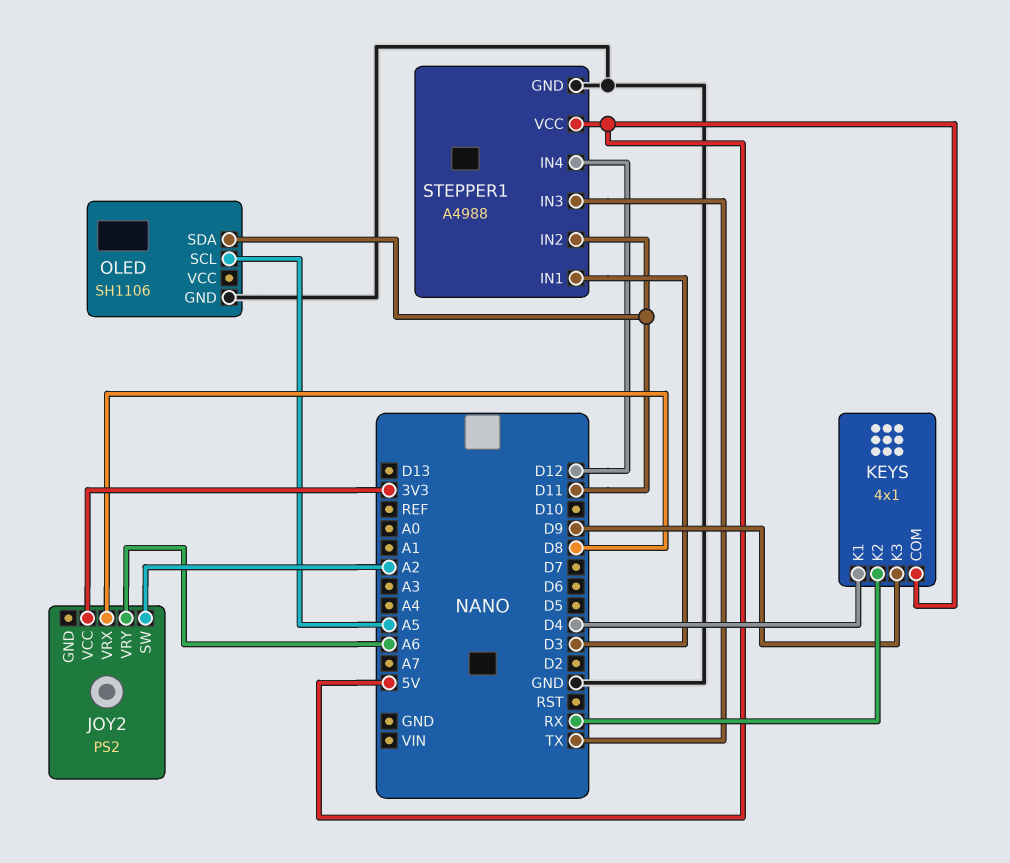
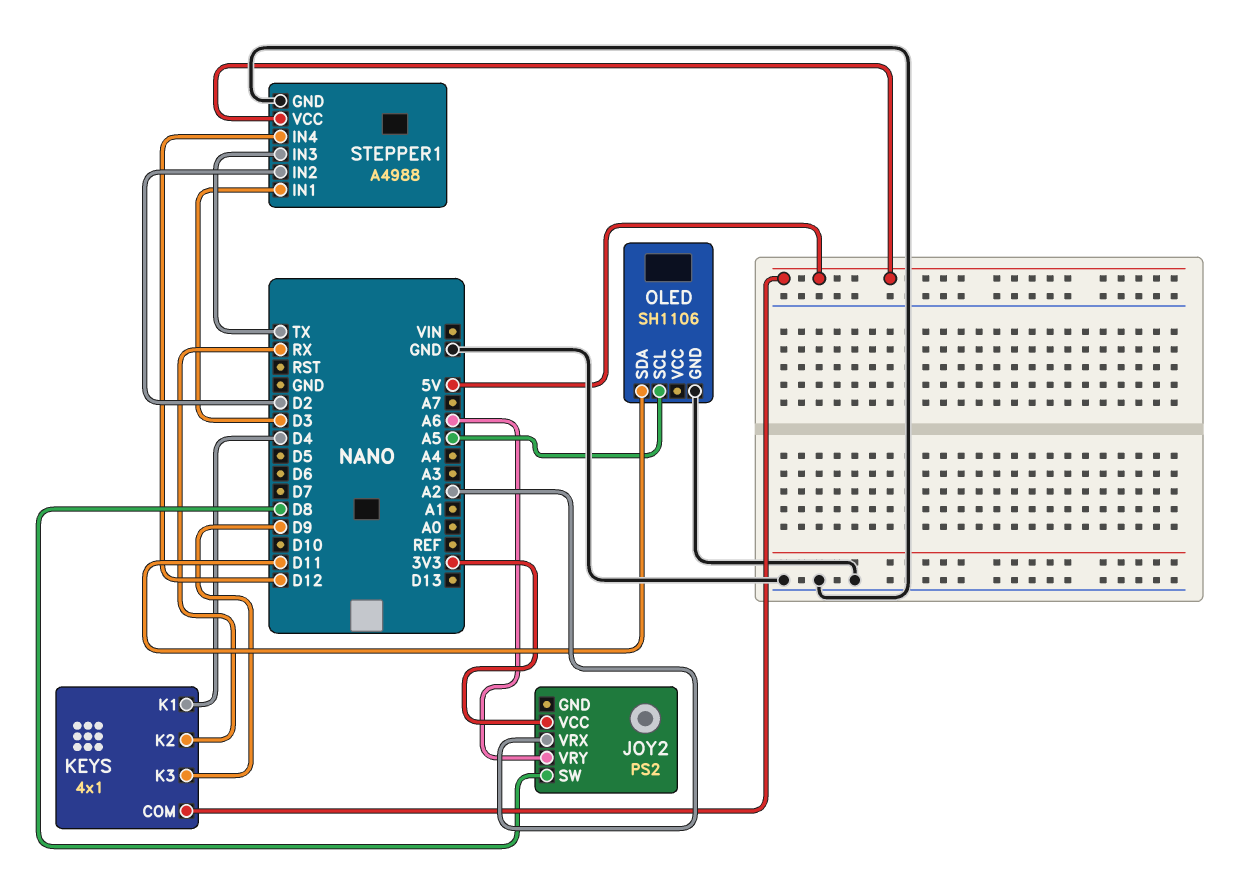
JOY2 pin SW: A2 -> D8
JOY2 pin VRX: D8 -> A2
STEPPER1 pin IN2: D11 -> D2

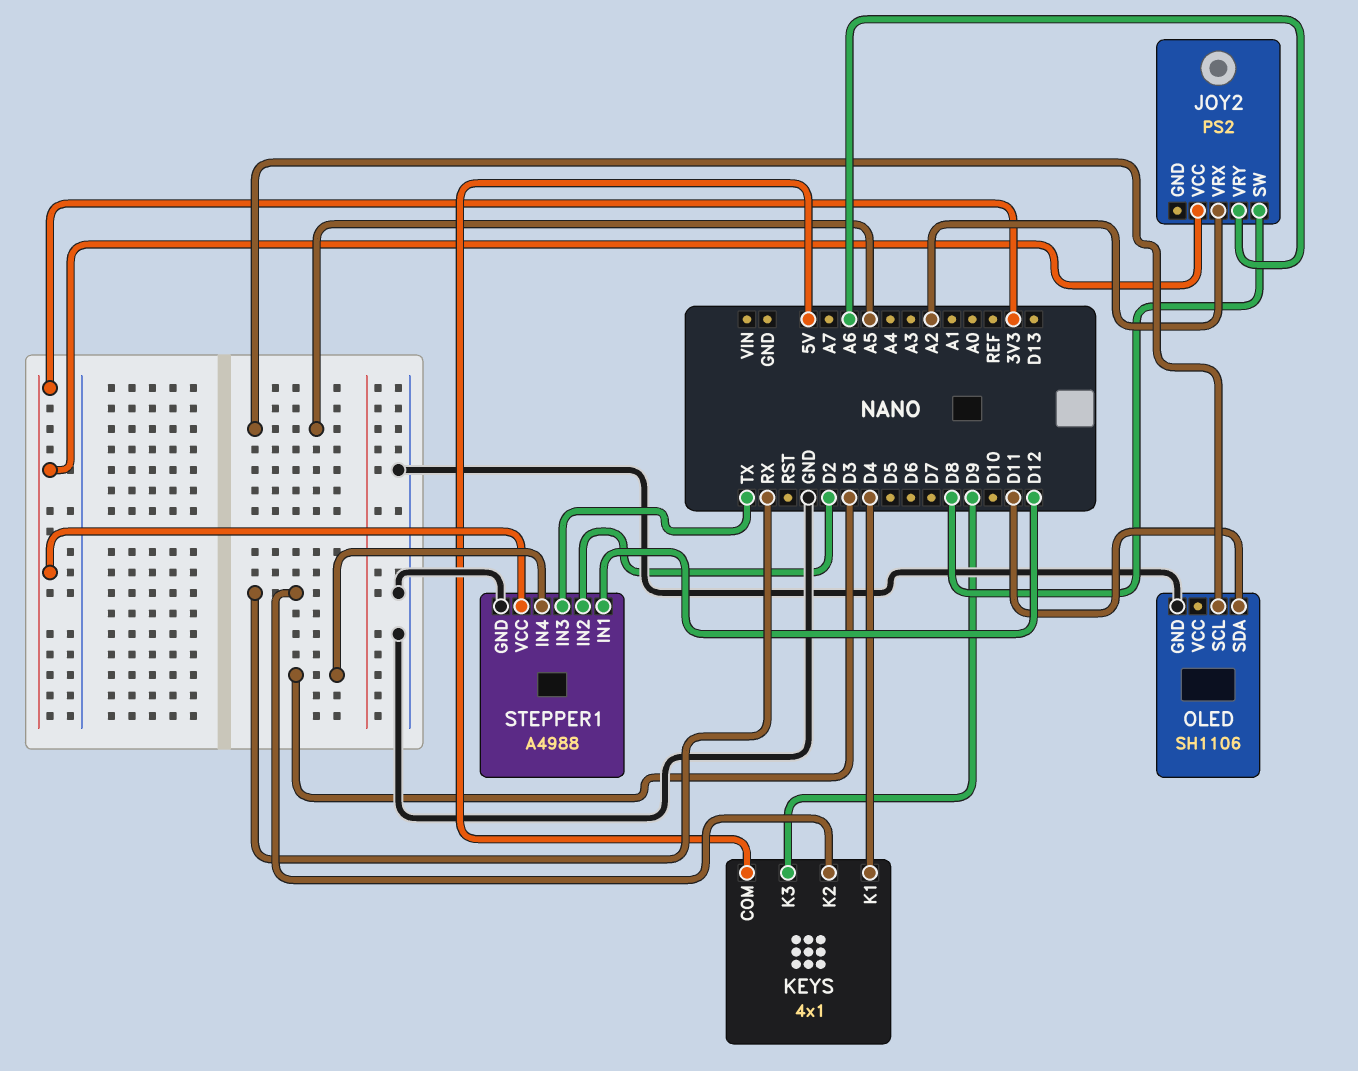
STEPPER1 pin IN1: D3 -> D12
STEPPER1 pin IN4: D12 -> D3
STEPPER1 pin VCC: 5V -> 3V3

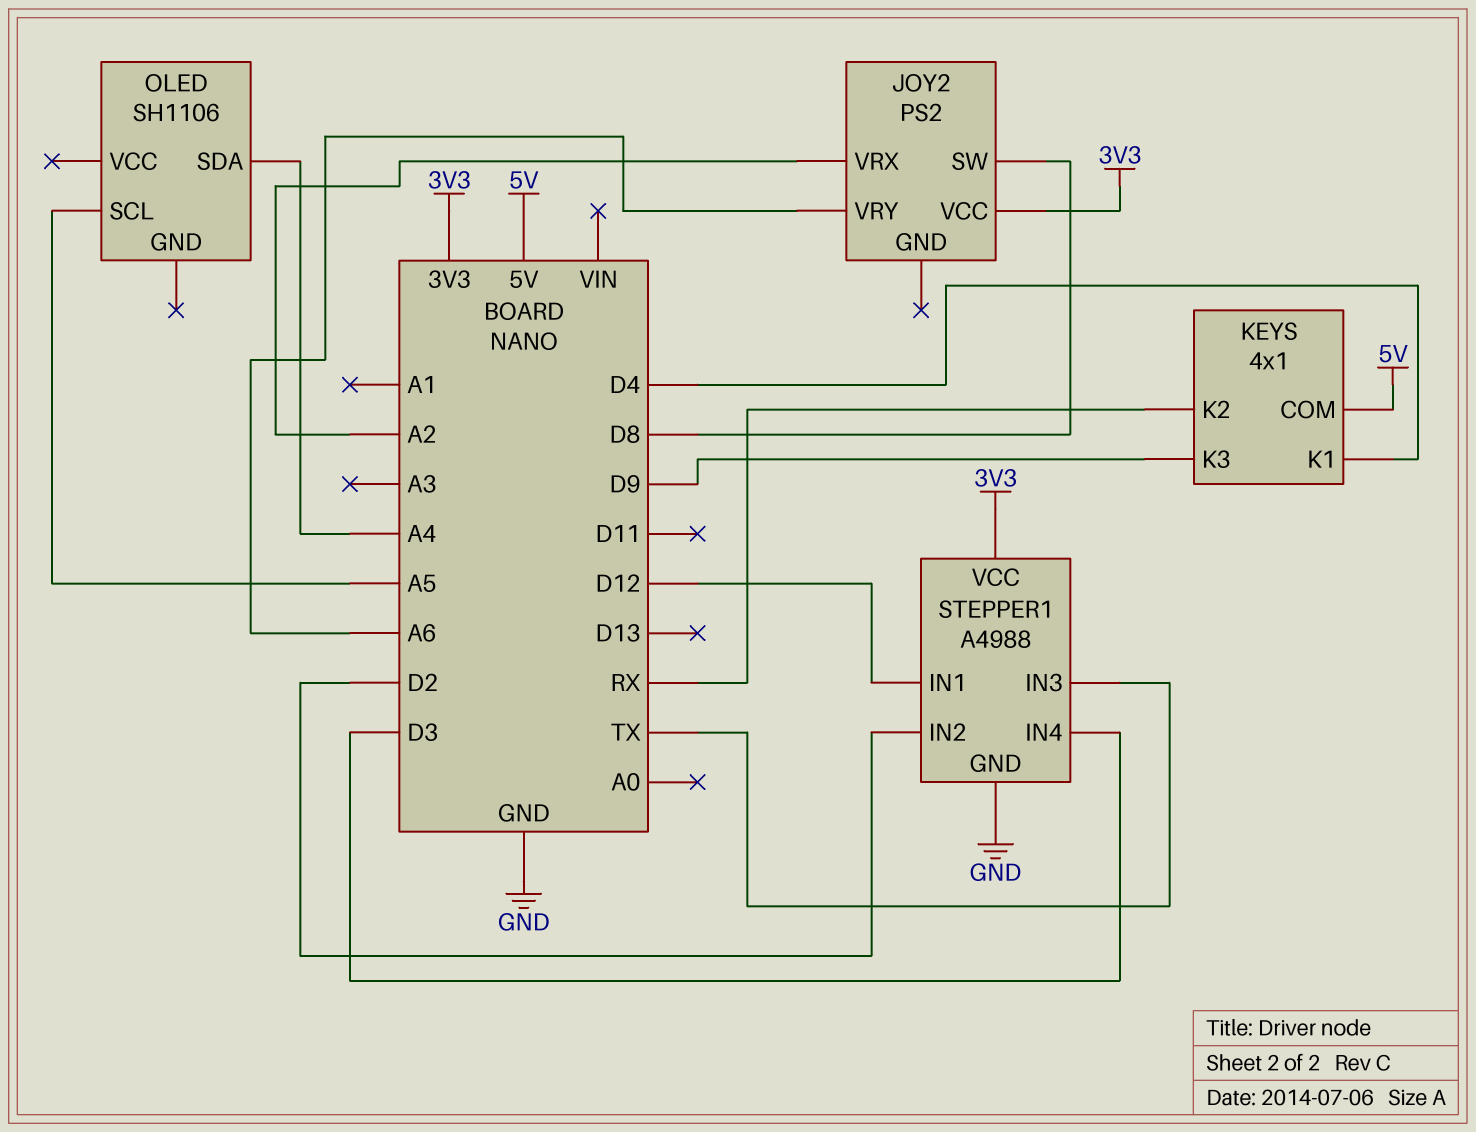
OLED pin GND: GND -> none
OLED pin SDA: D11 -> A4

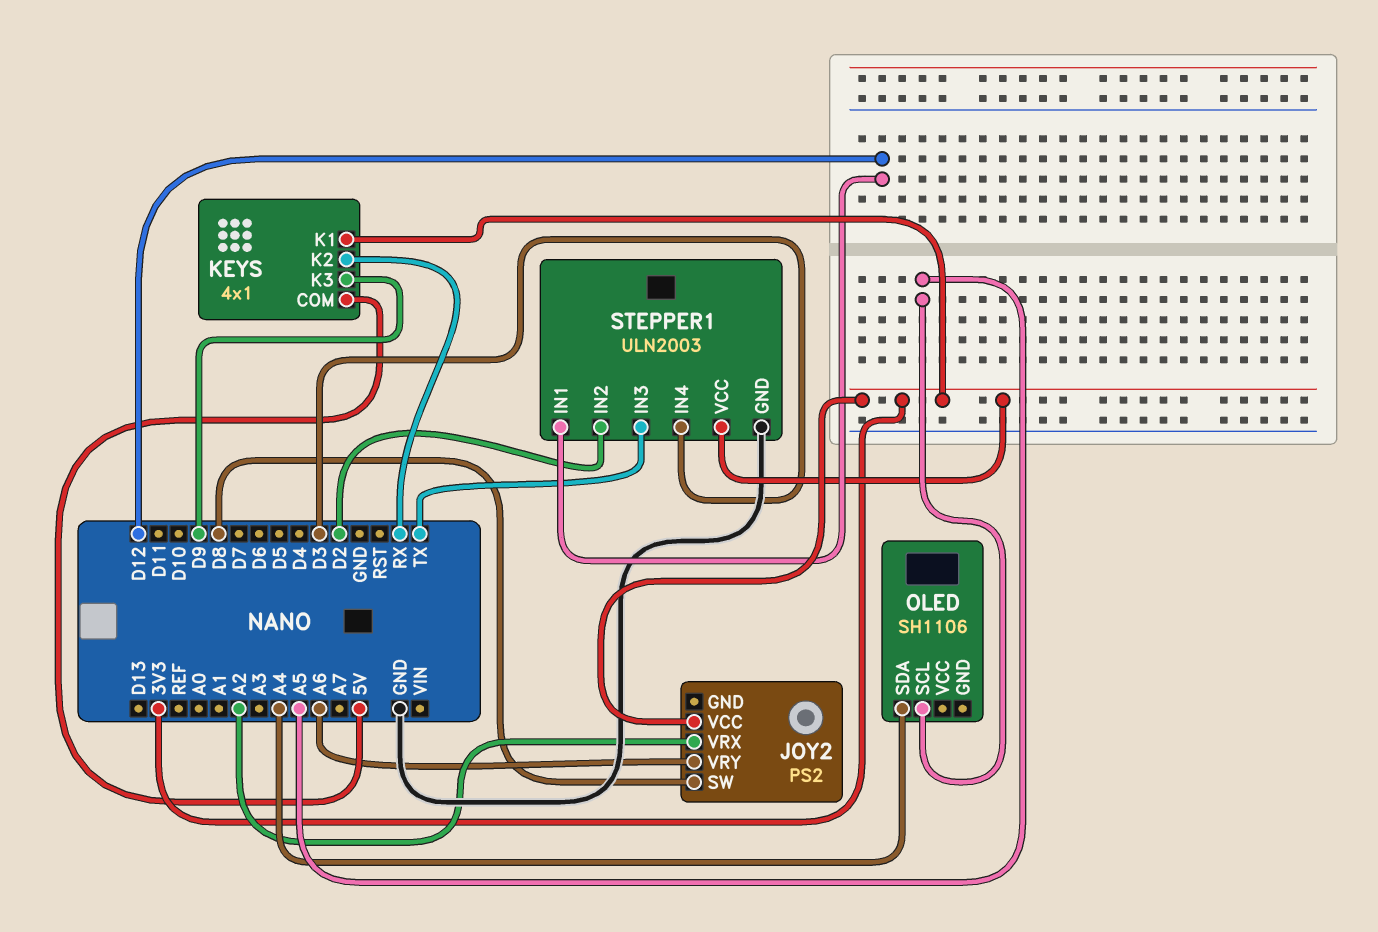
KEYS pin K1: D4 -> 3V3
STEPPER1: A4988 -> ULN2003

